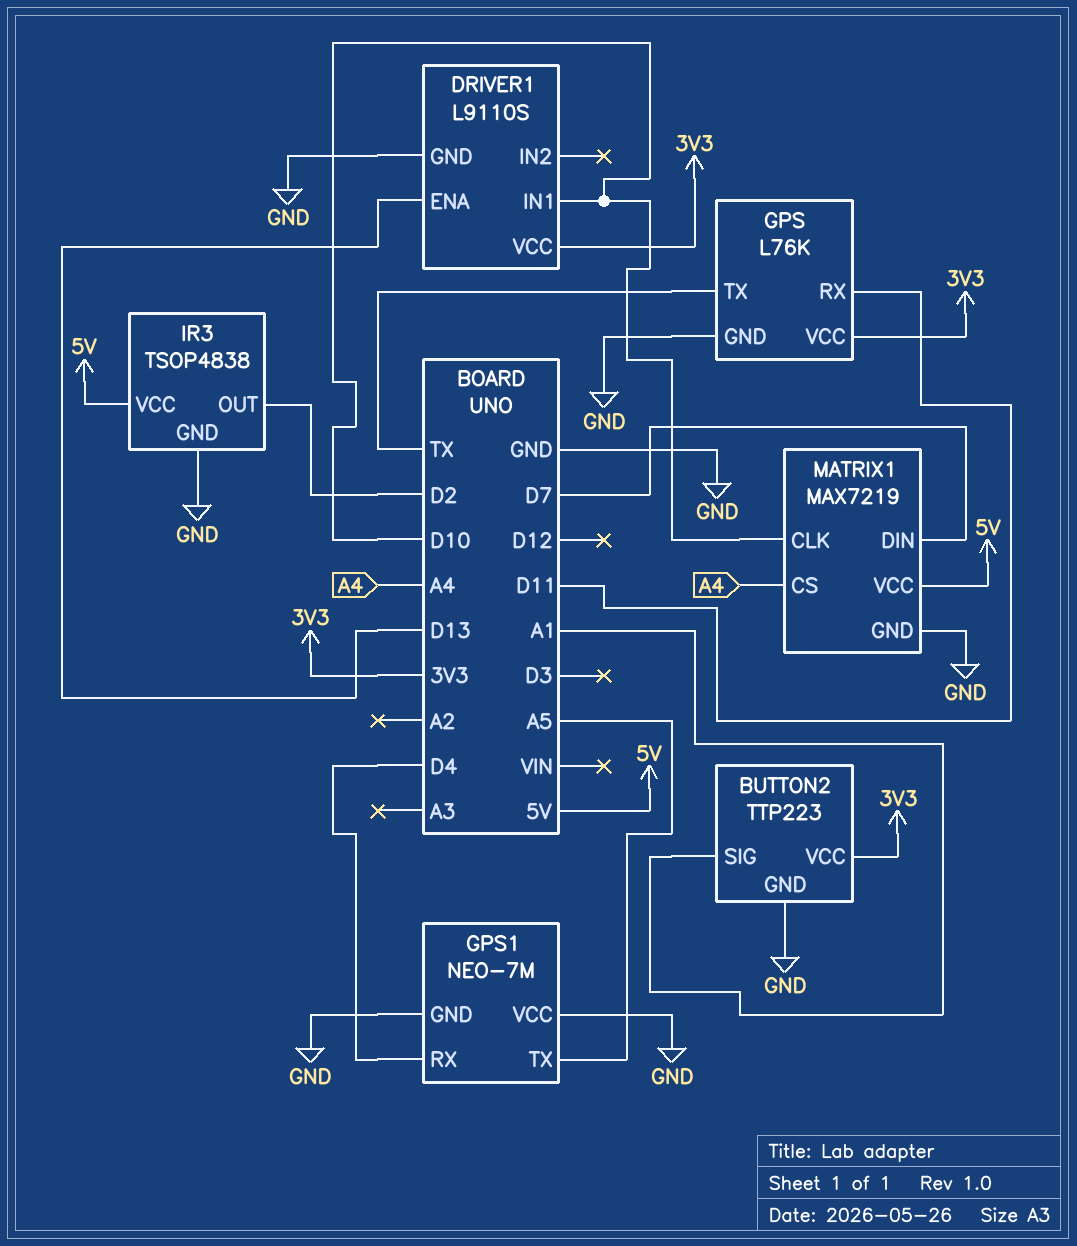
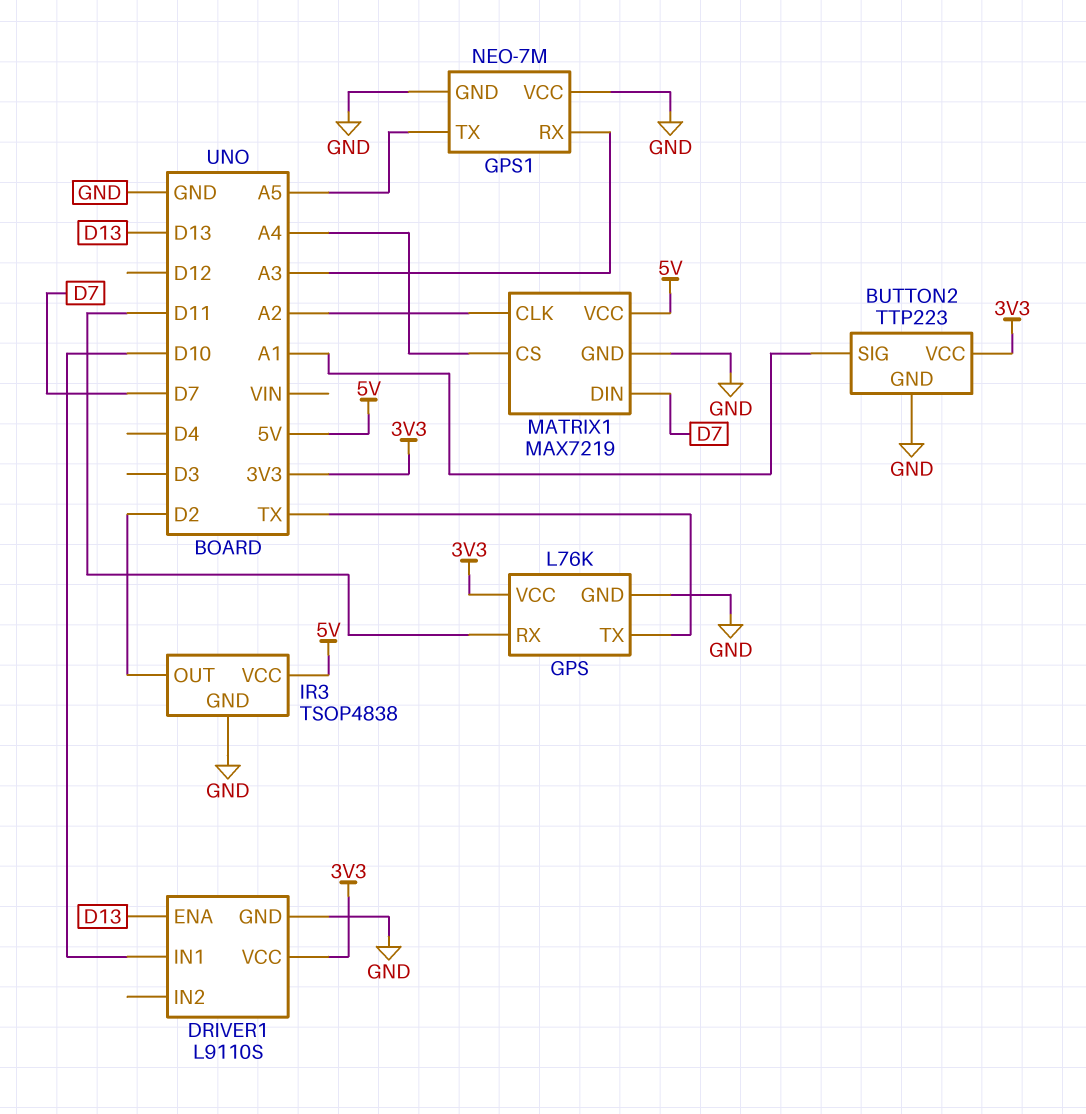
GPS1 pin RX: D4 -> A3
MATRIX1 pin CLK: D10 -> A2

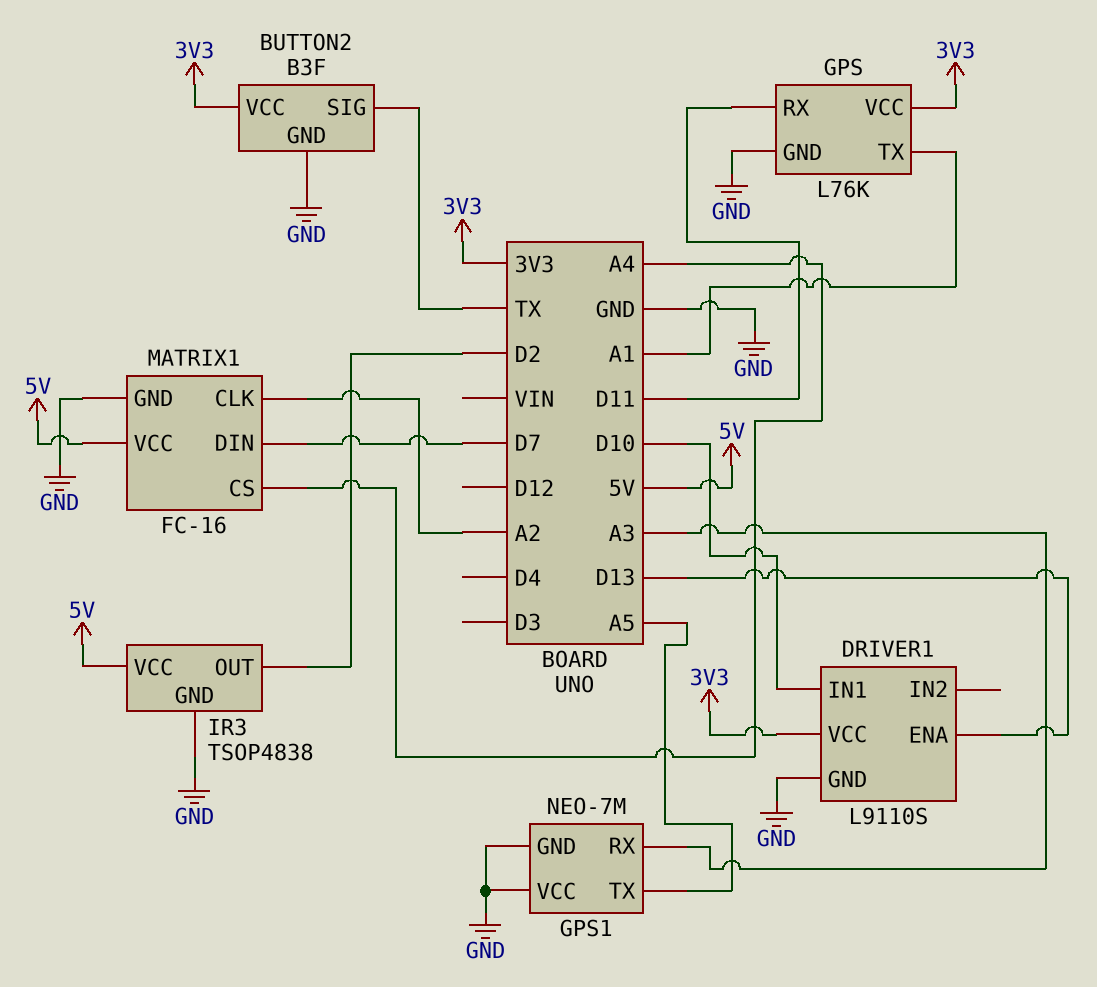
BUTTON2: TTP223 -> B3F
BUTTON2 pin SIG: A1 -> TX
GPS pin TX: TX -> A1
MATRIX1: MAX7219 -> FC-16

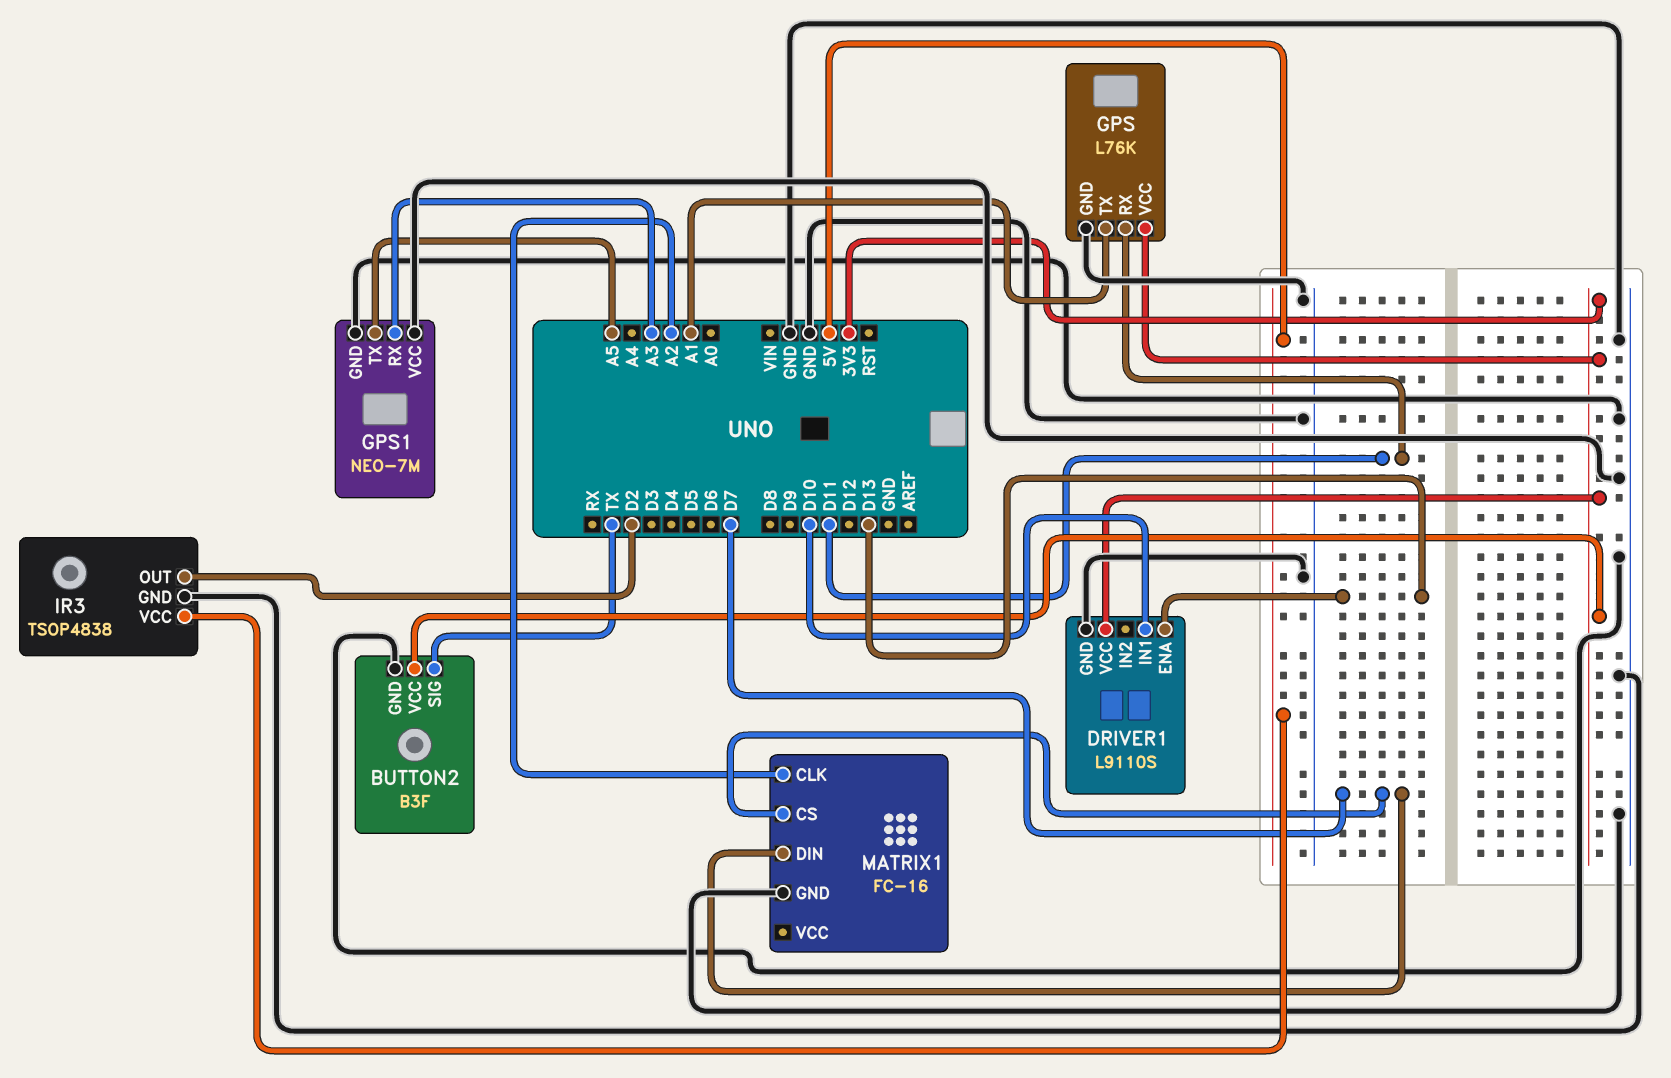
MATRIX1 pin CS: A4 -> D7
MATRIX1 pin VCC: 5V -> none

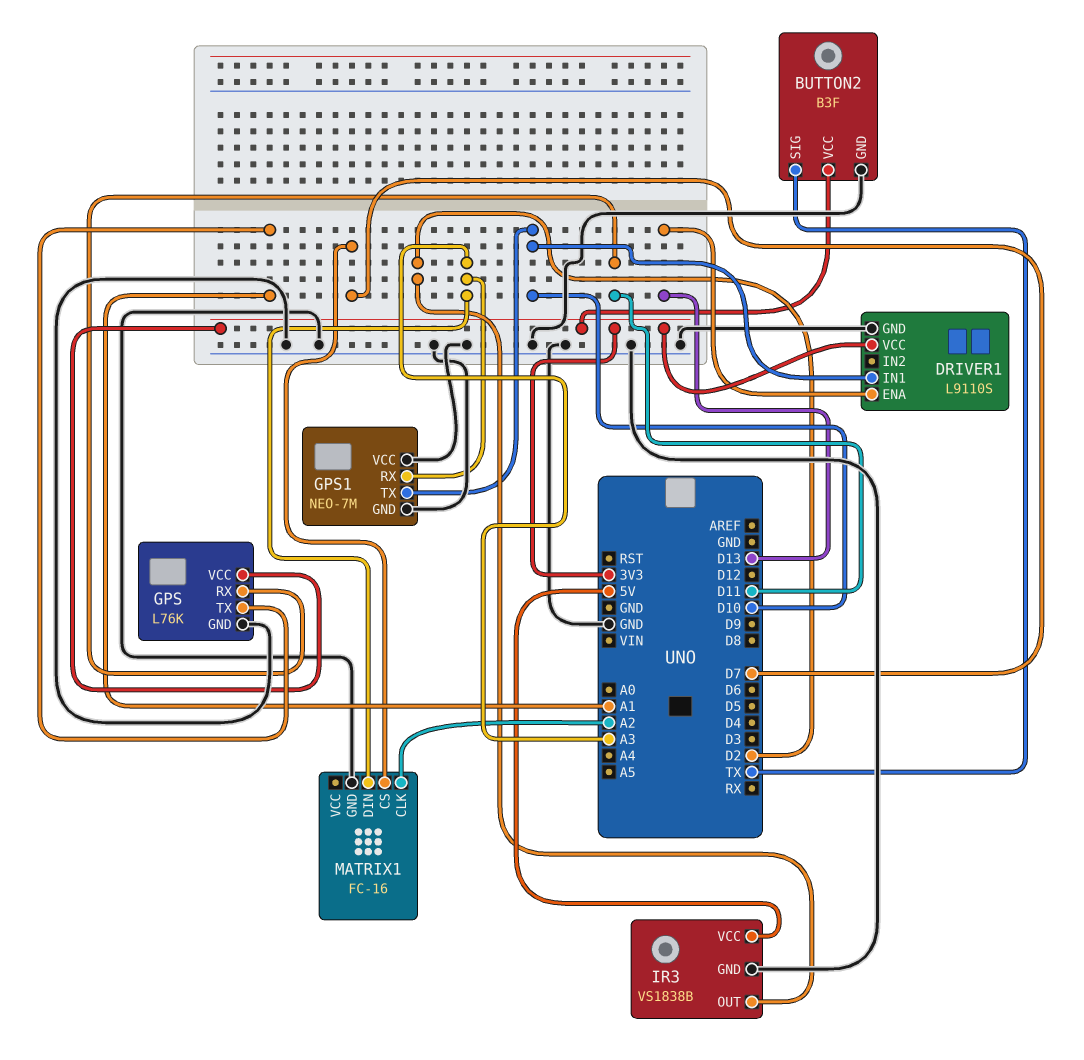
GPS1 pin TX: A5 -> D10
IR3: TSOP4838 -> VS1838B
MATRIX1 pin DIN: D7 -> A3

